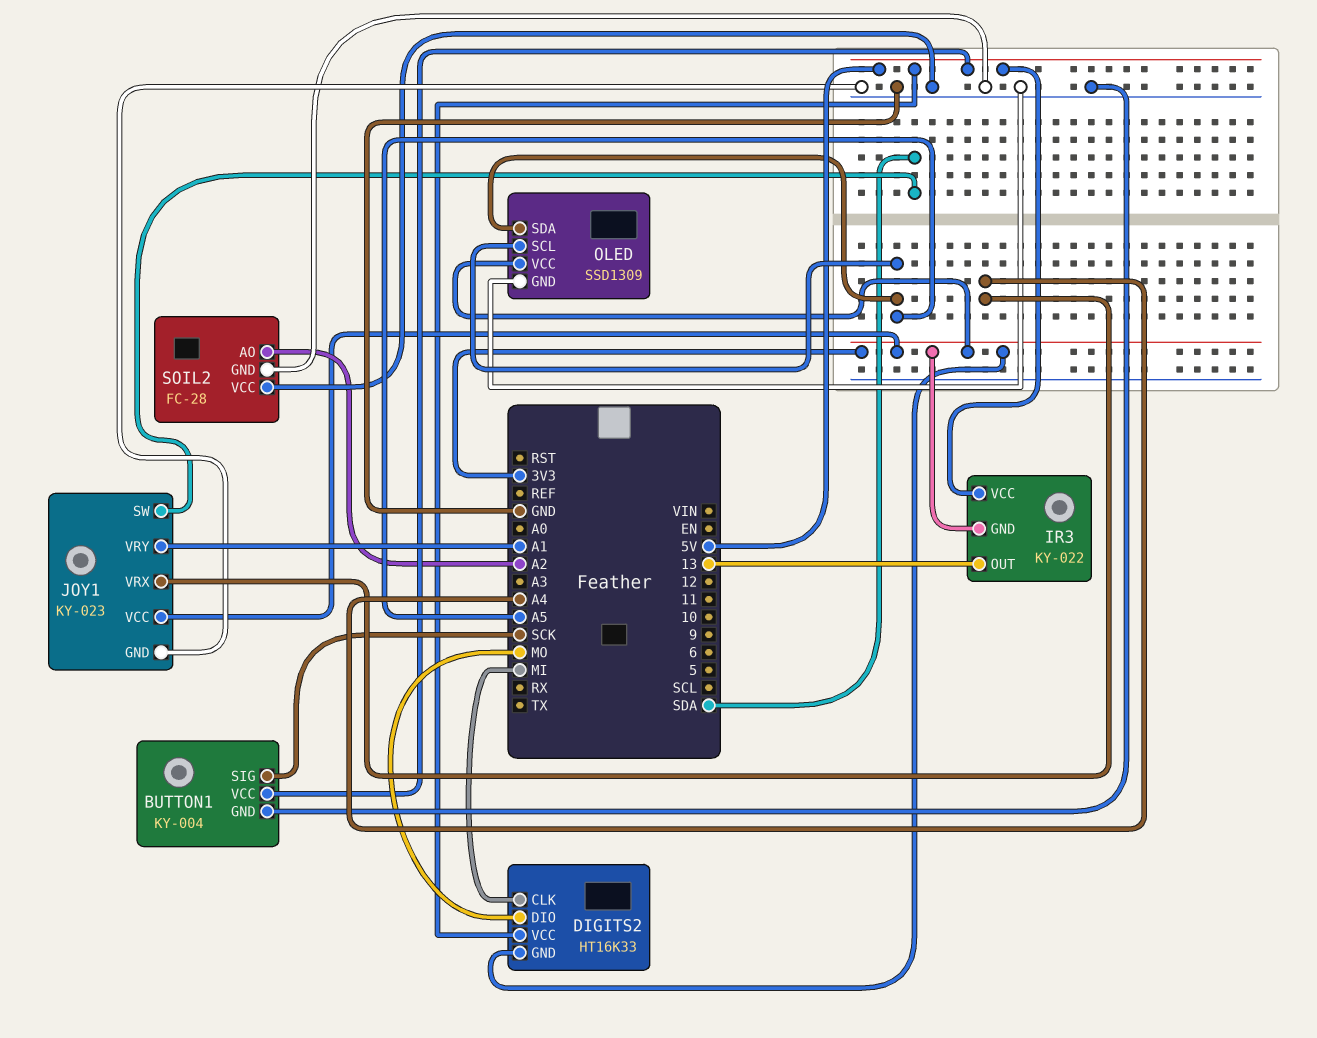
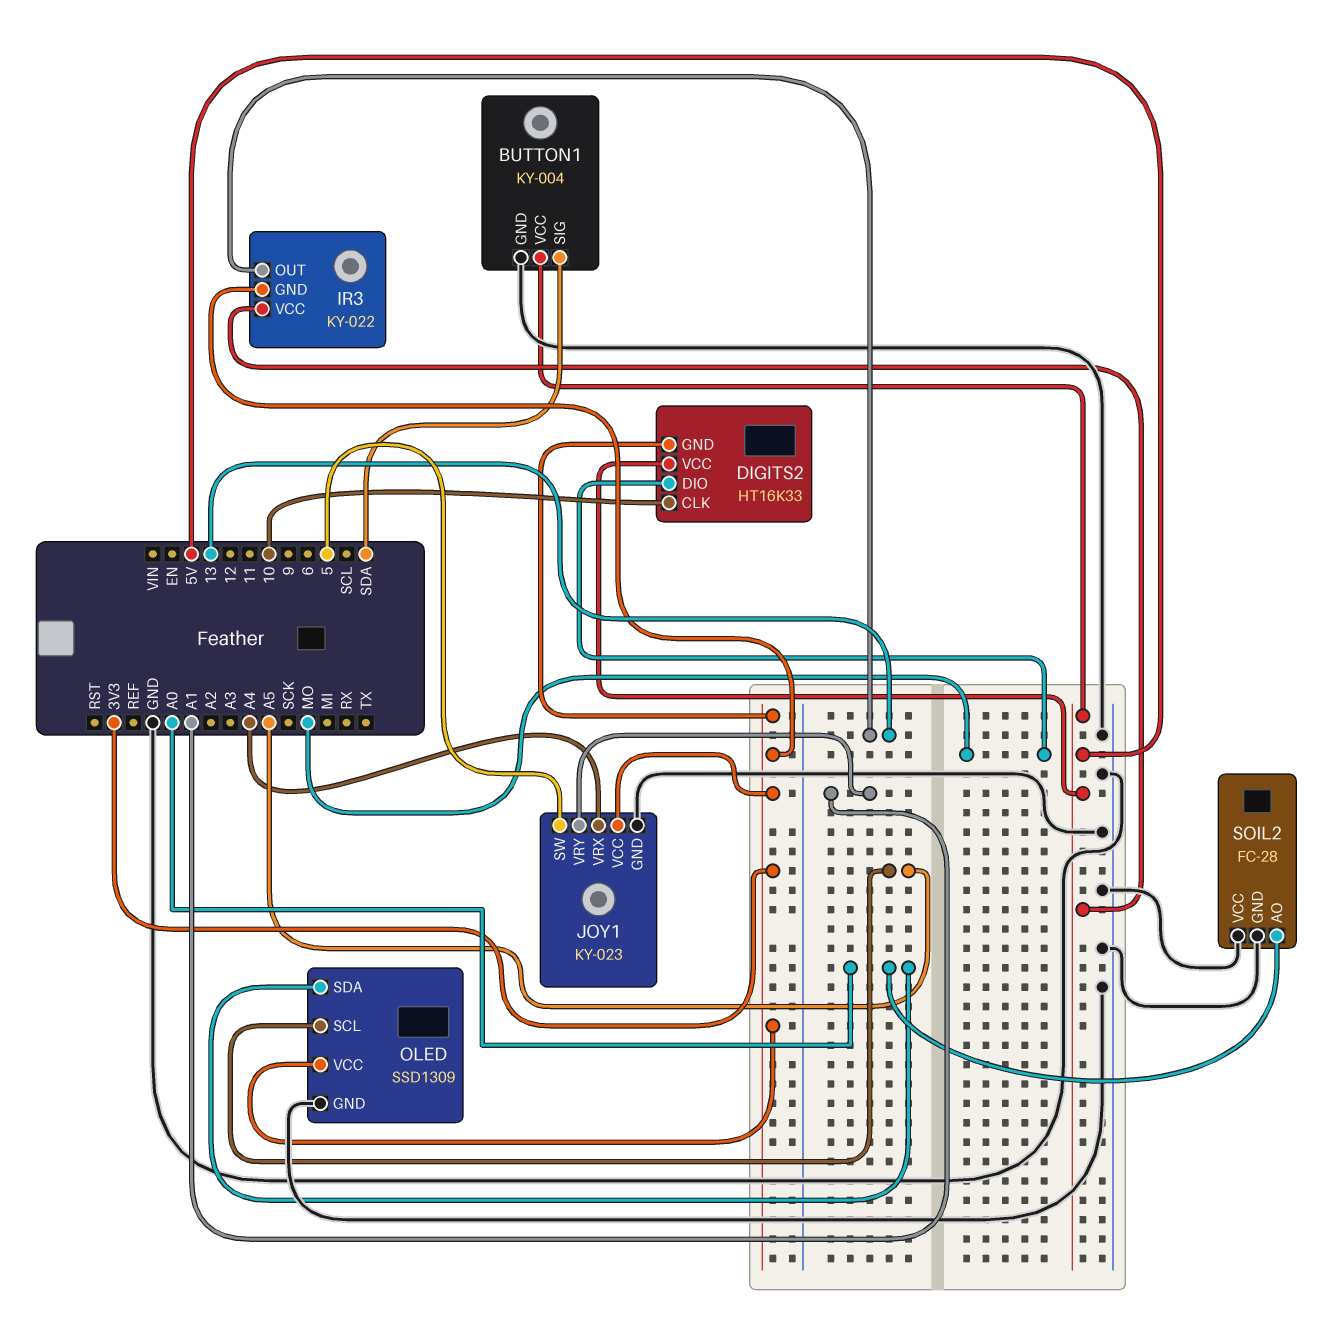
BUTTON1 pin SIG: SCK -> SDA
DIGITS2 pin CLK: MI -> 10
JOY1 pin SW: SDA -> 5
OLED pin SDA: A5 -> A0
SOIL2 pin AO: A2 -> A0

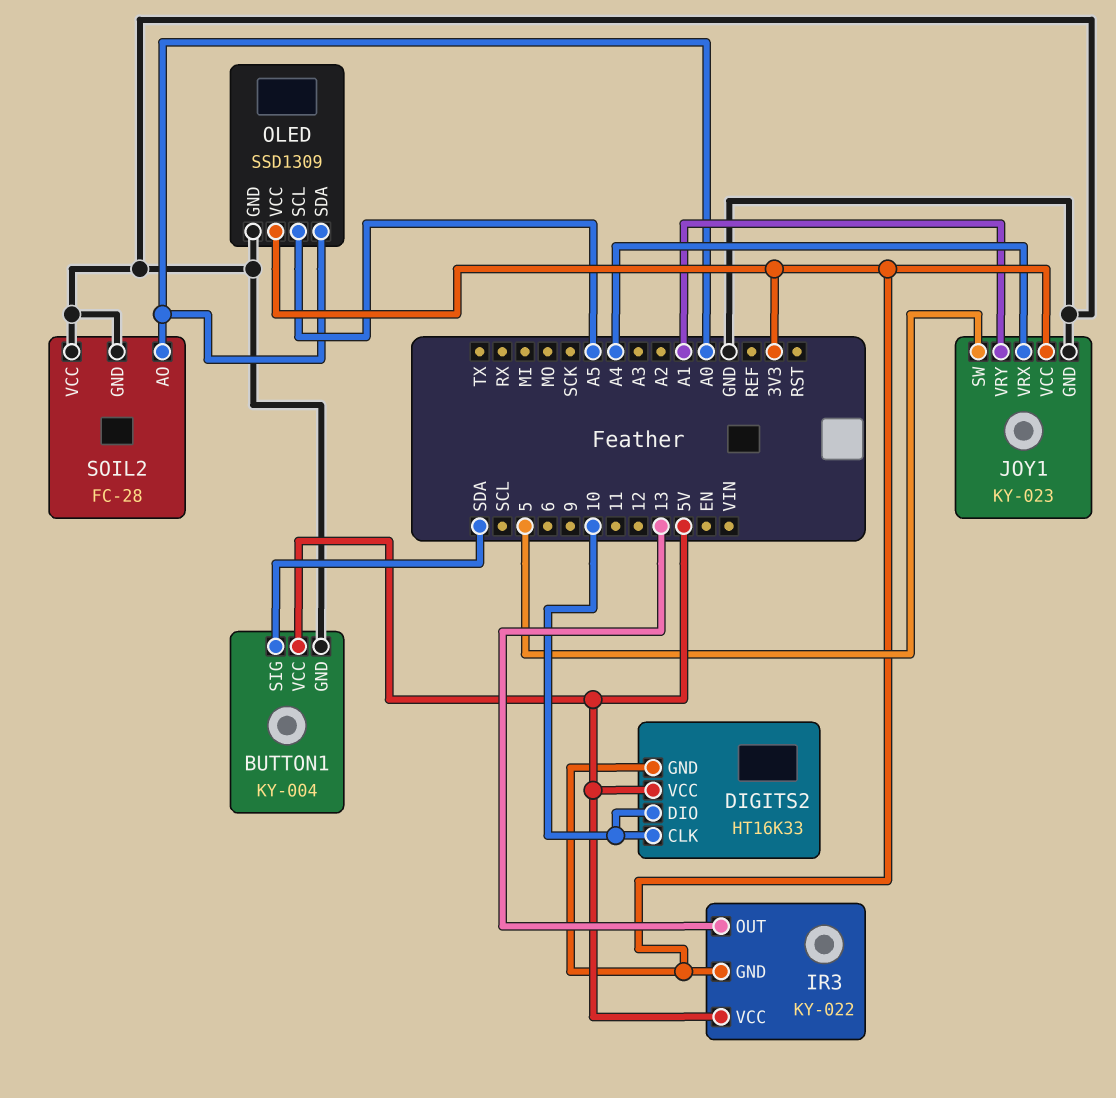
DIGITS2 pin DIO: MO -> 10

